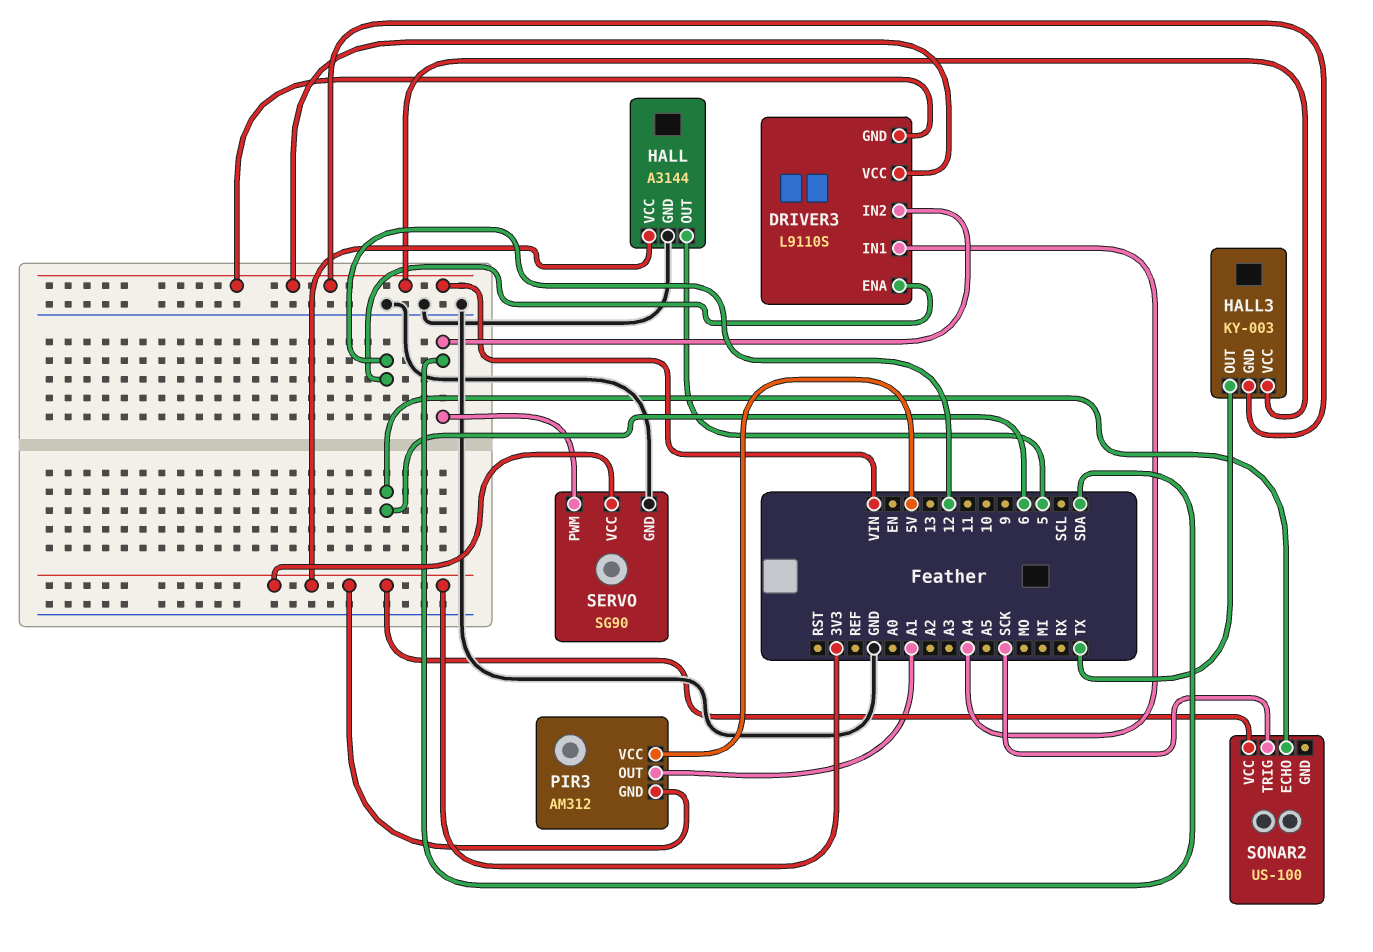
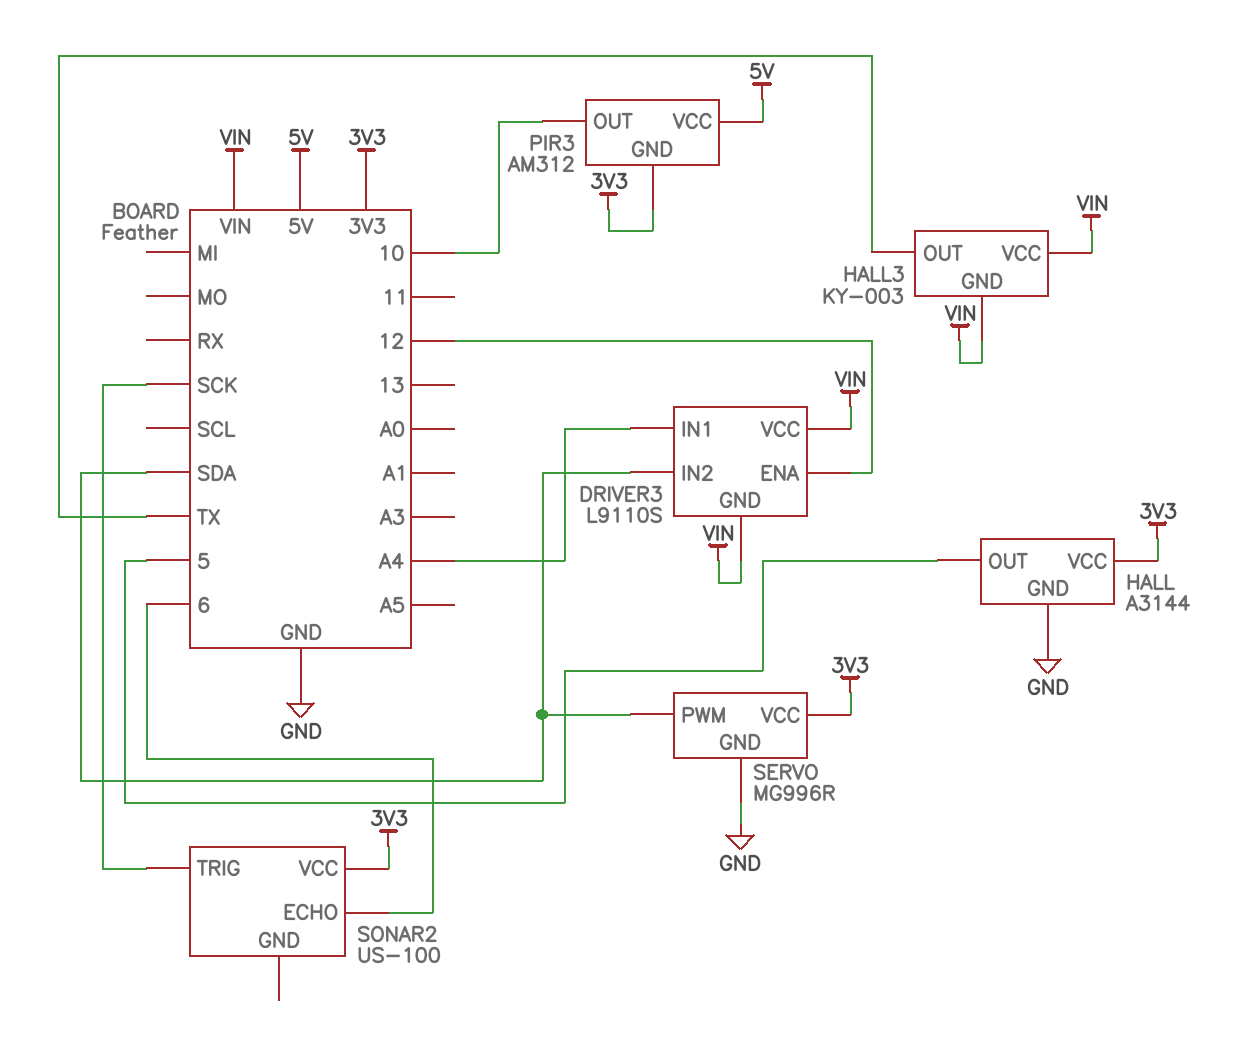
PIR3 pin OUT: A1 -> 10
SERVO: SG90 -> MG996R

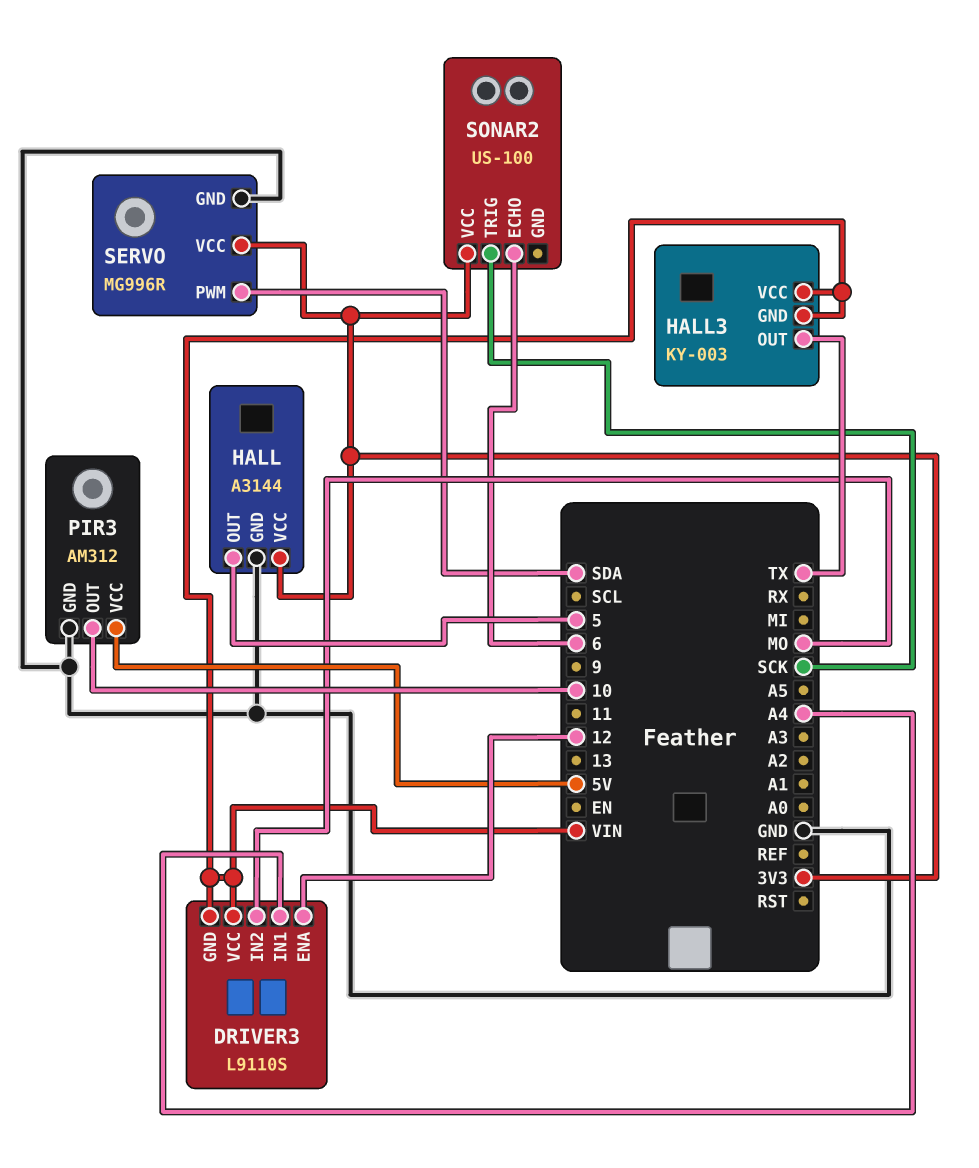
DRIVER3 pin IN2: SDA -> MO
PIR3 pin GND: 3V3 -> GND

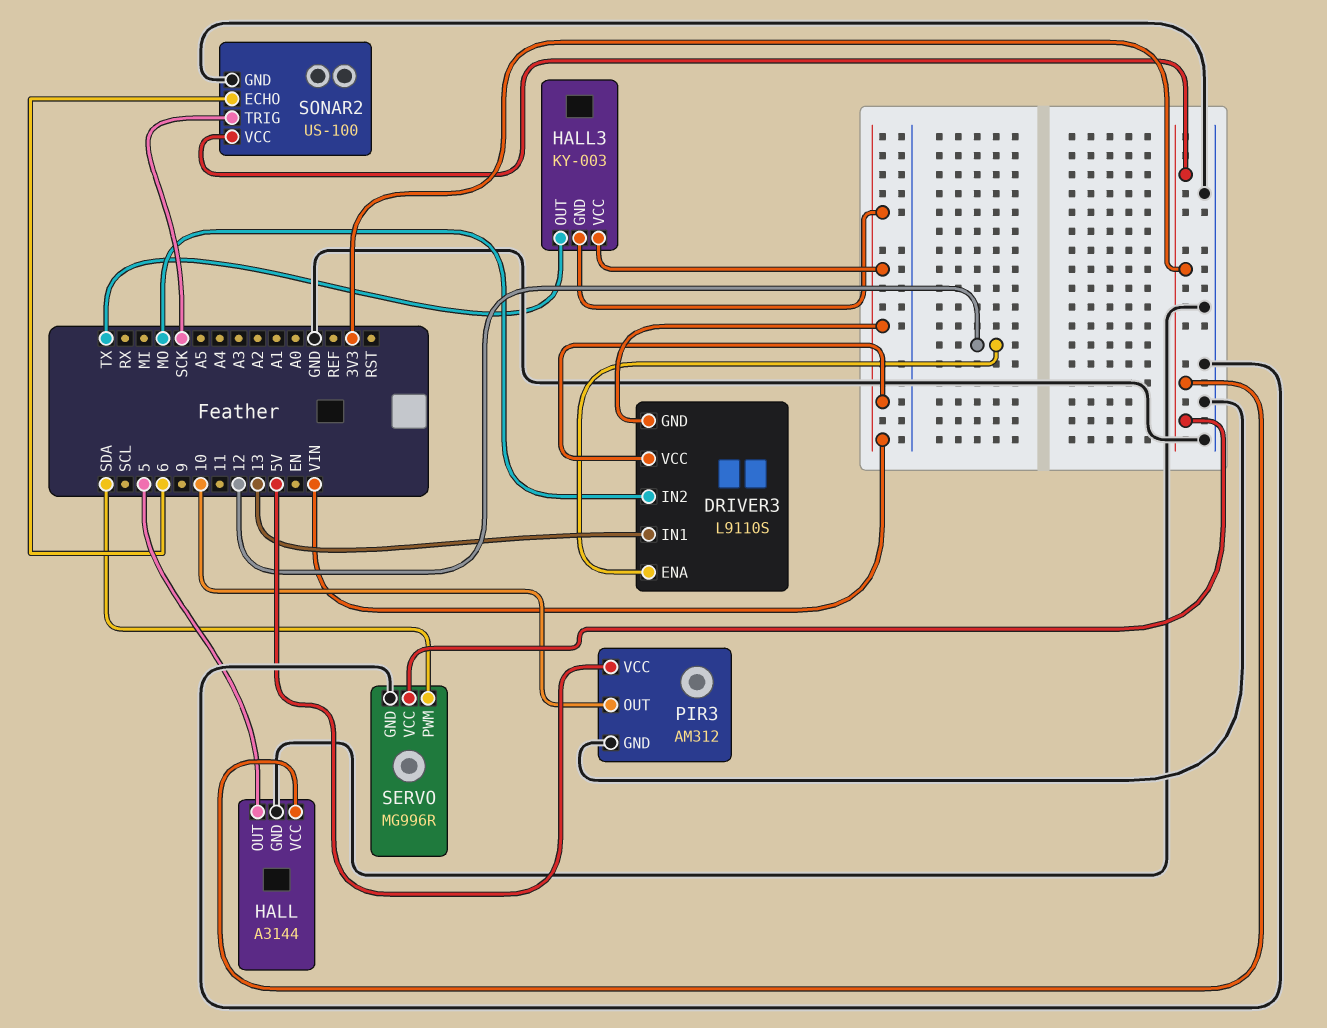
DRIVER3 pin IN1: A4 -> 13
SONAR2 pin GND: none -> GND

